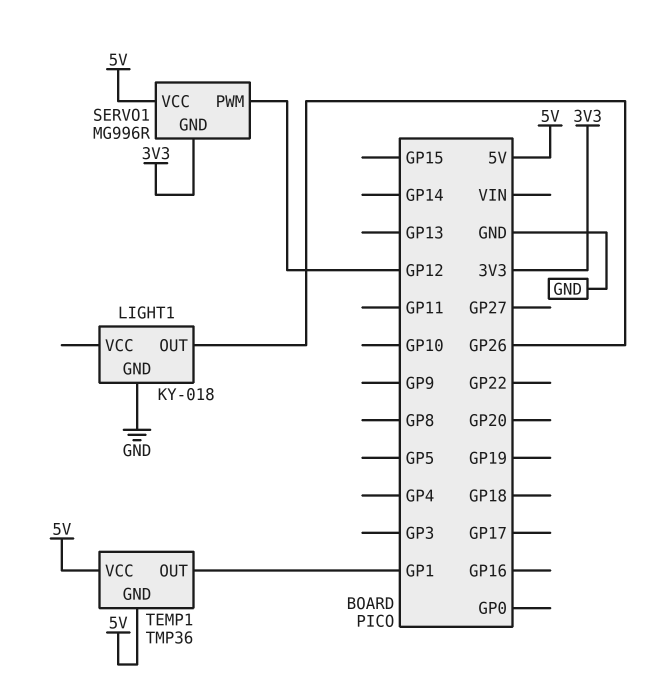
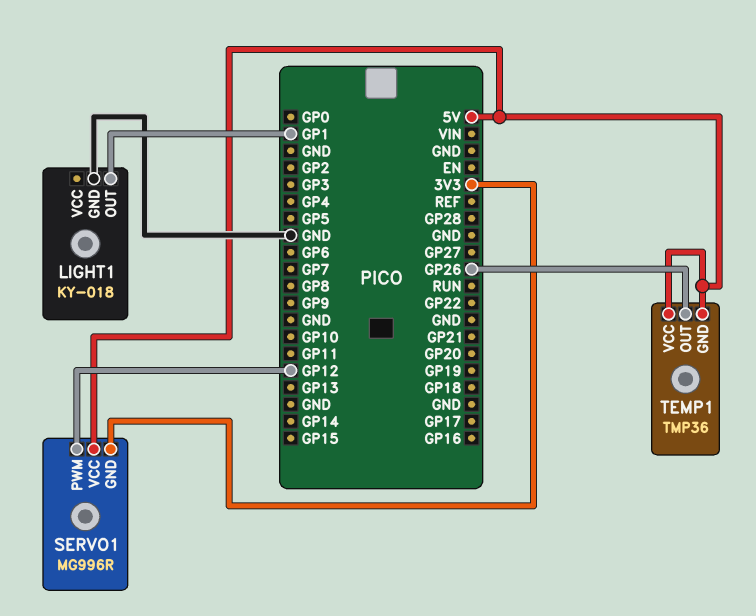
LIGHT1 pin OUT: GP26 -> GP1
TEMP1 pin OUT: GP1 -> GP26

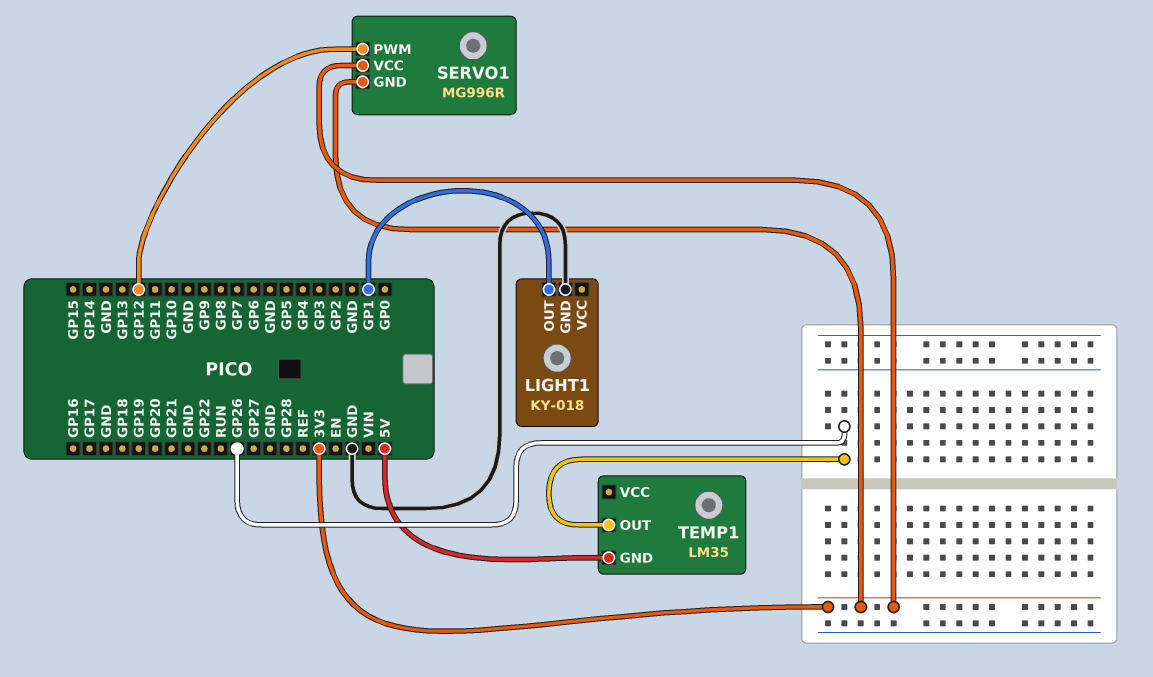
SERVO1 pin VCC: 5V -> 3V3
TEMP1: TMP36 -> LM35
TEMP1 pin VCC: 5V -> none

